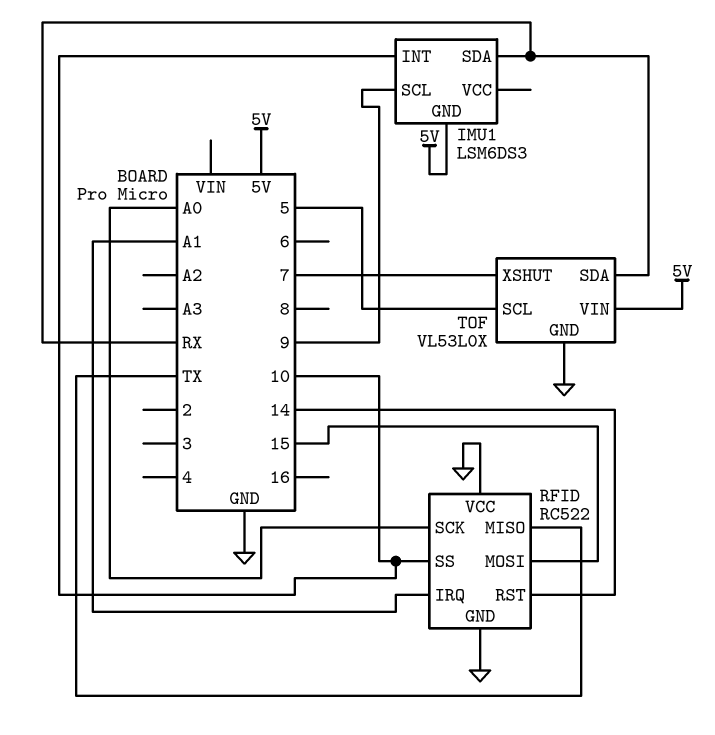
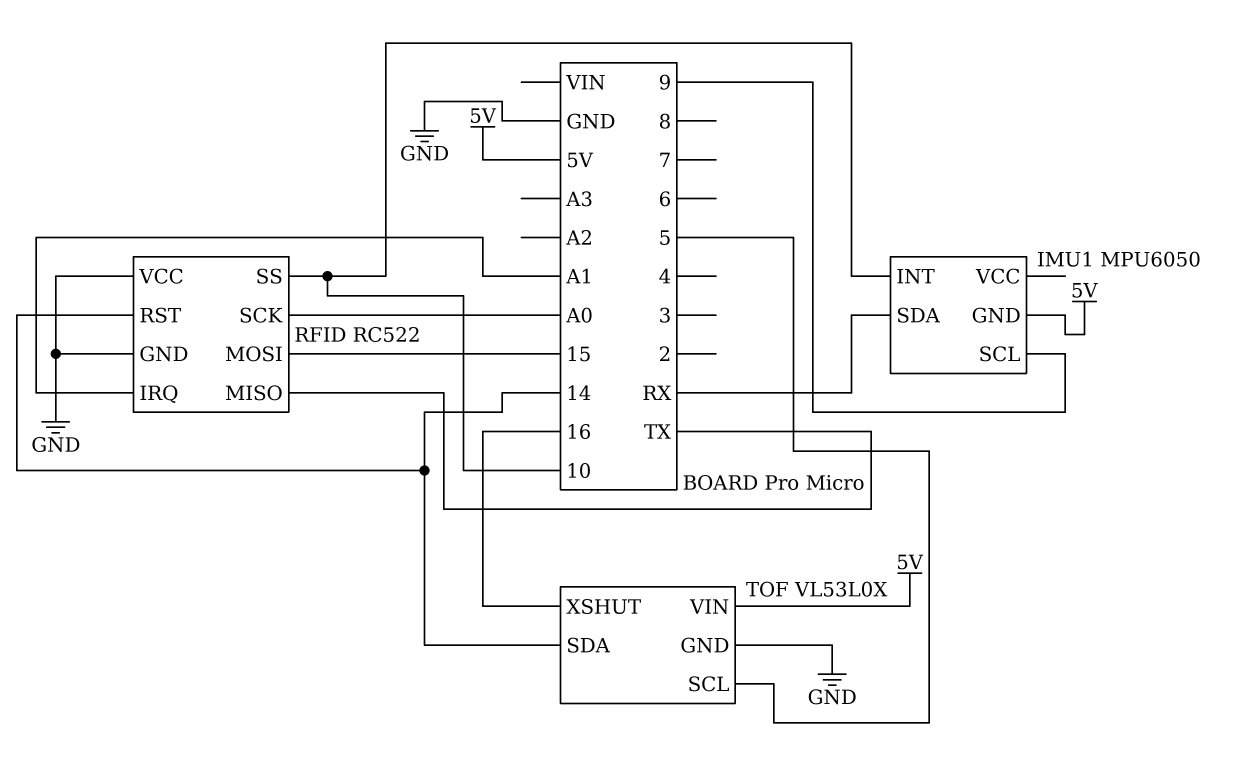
IMU1: LSM6DS3 -> MPU6050
TOF pin SDA: RX -> 14
TOF pin XSHUT: 7 -> 16

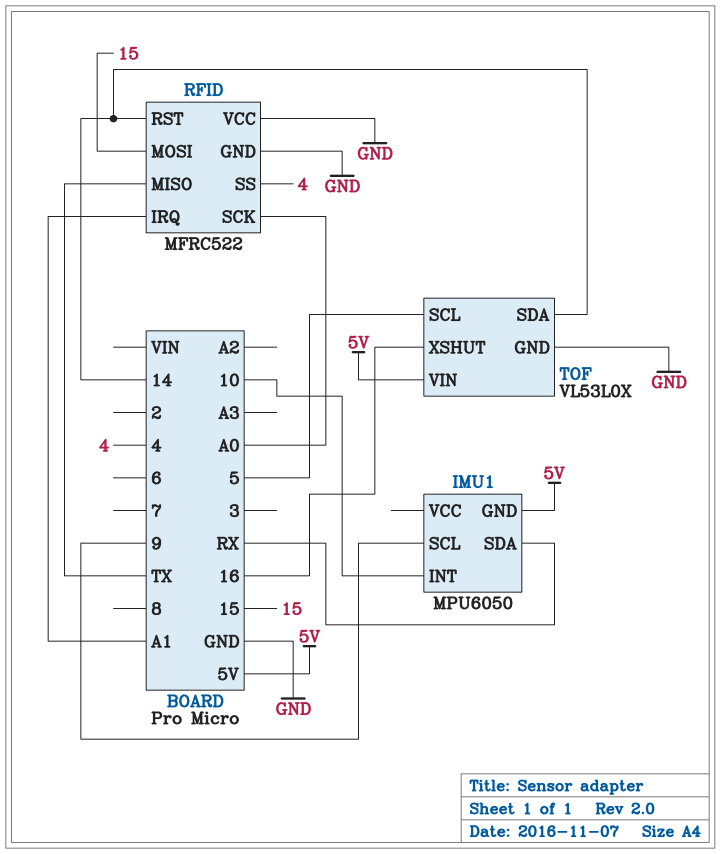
RFID: RC522 -> MFRC522
RFID pin SS: 10 -> 4

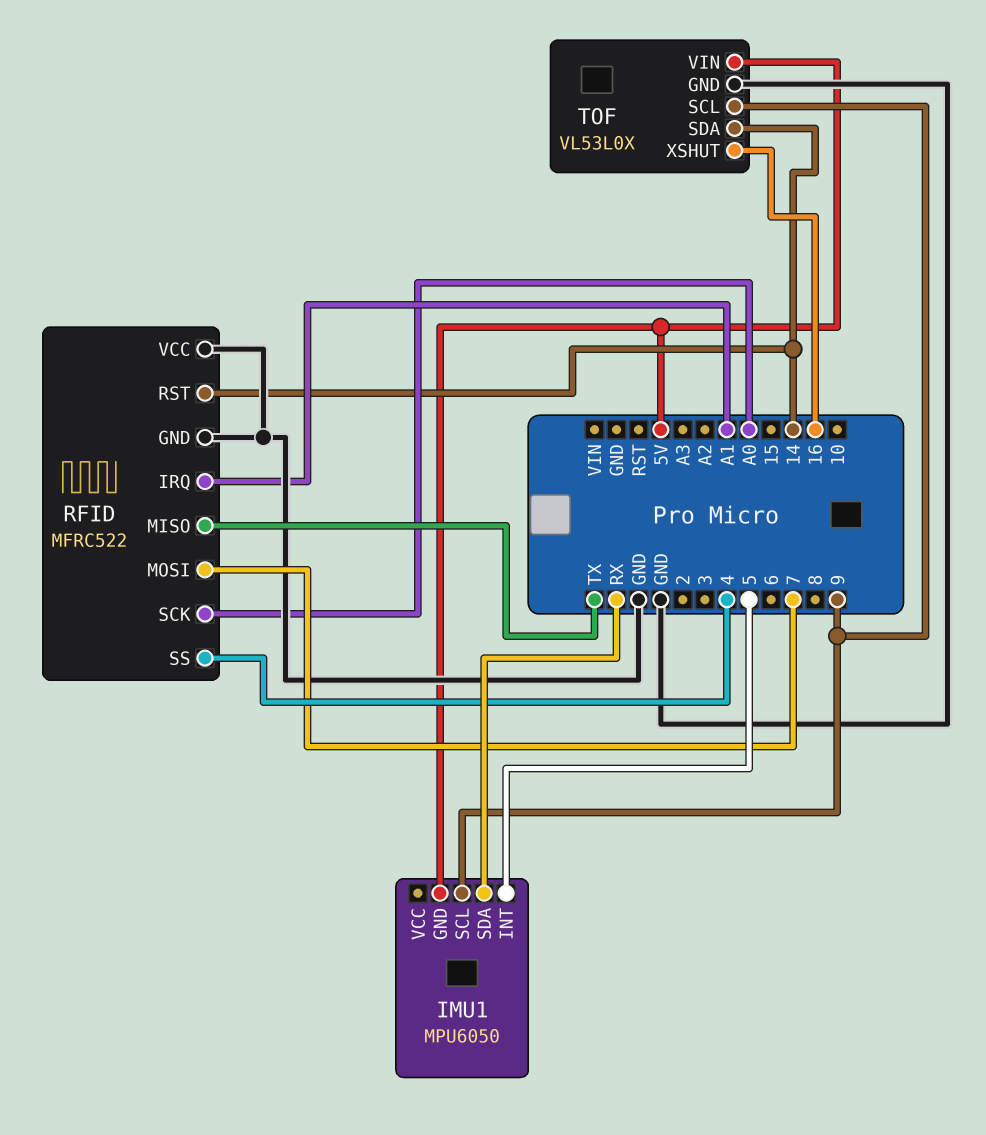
IMU1 pin INT: 10 -> 5
RFID pin MOSI: 15 -> 7
TOF pin SCL: 5 -> 9

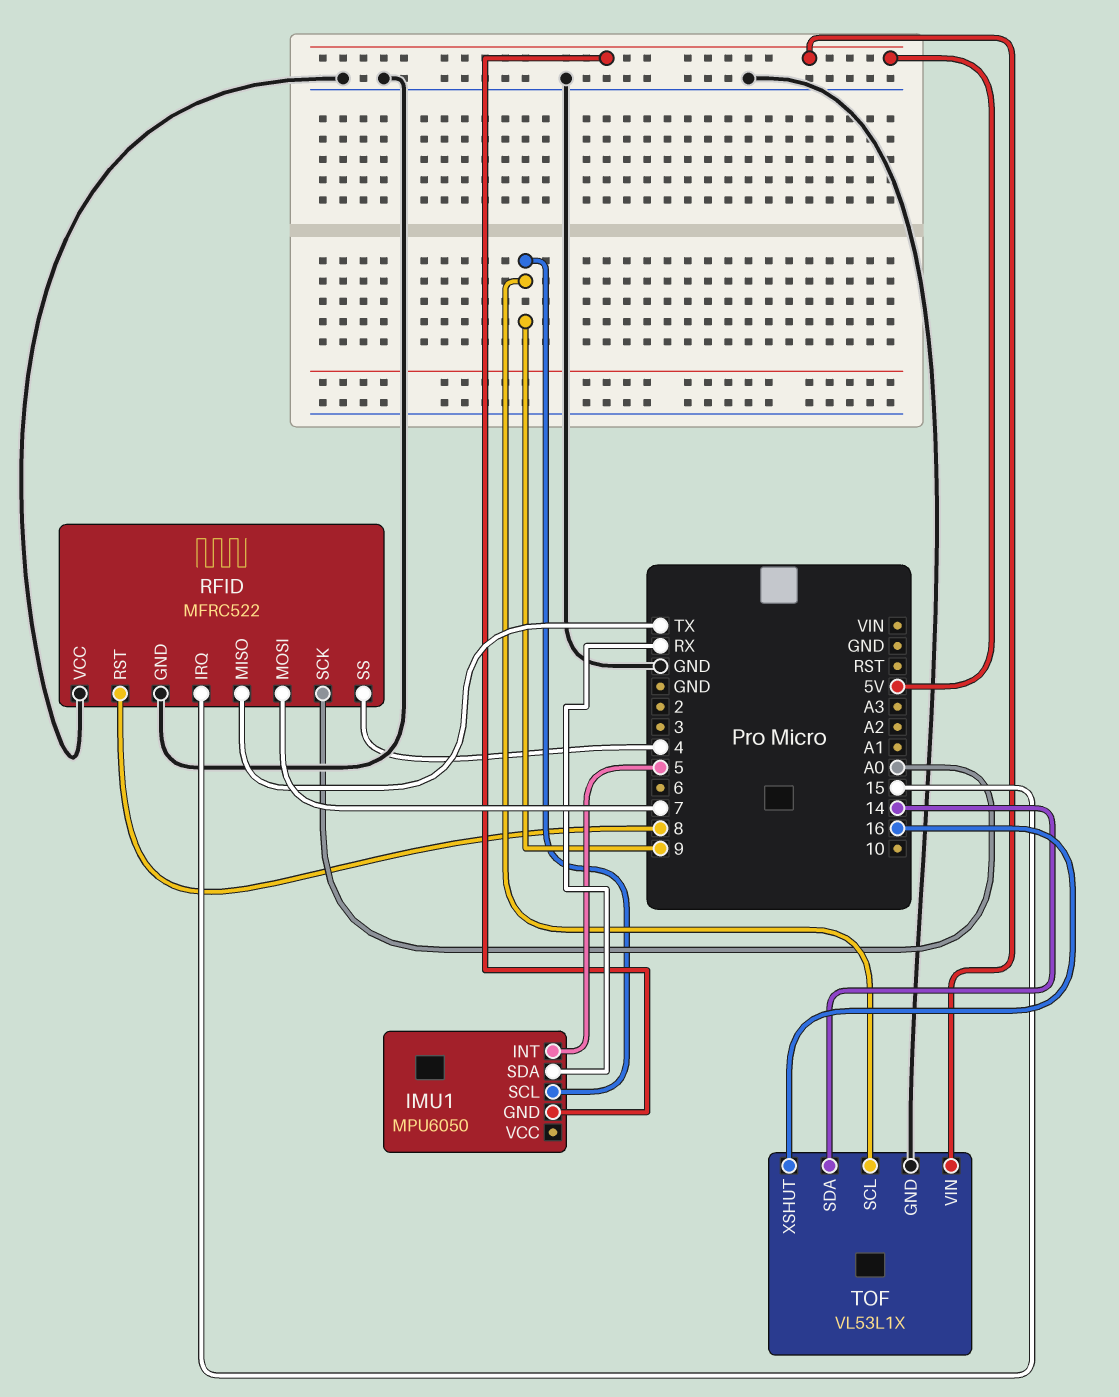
RFID pin IRQ: A1 -> 15
RFID pin RST: 14 -> 8
TOF: VL53L0X -> VL53L1X

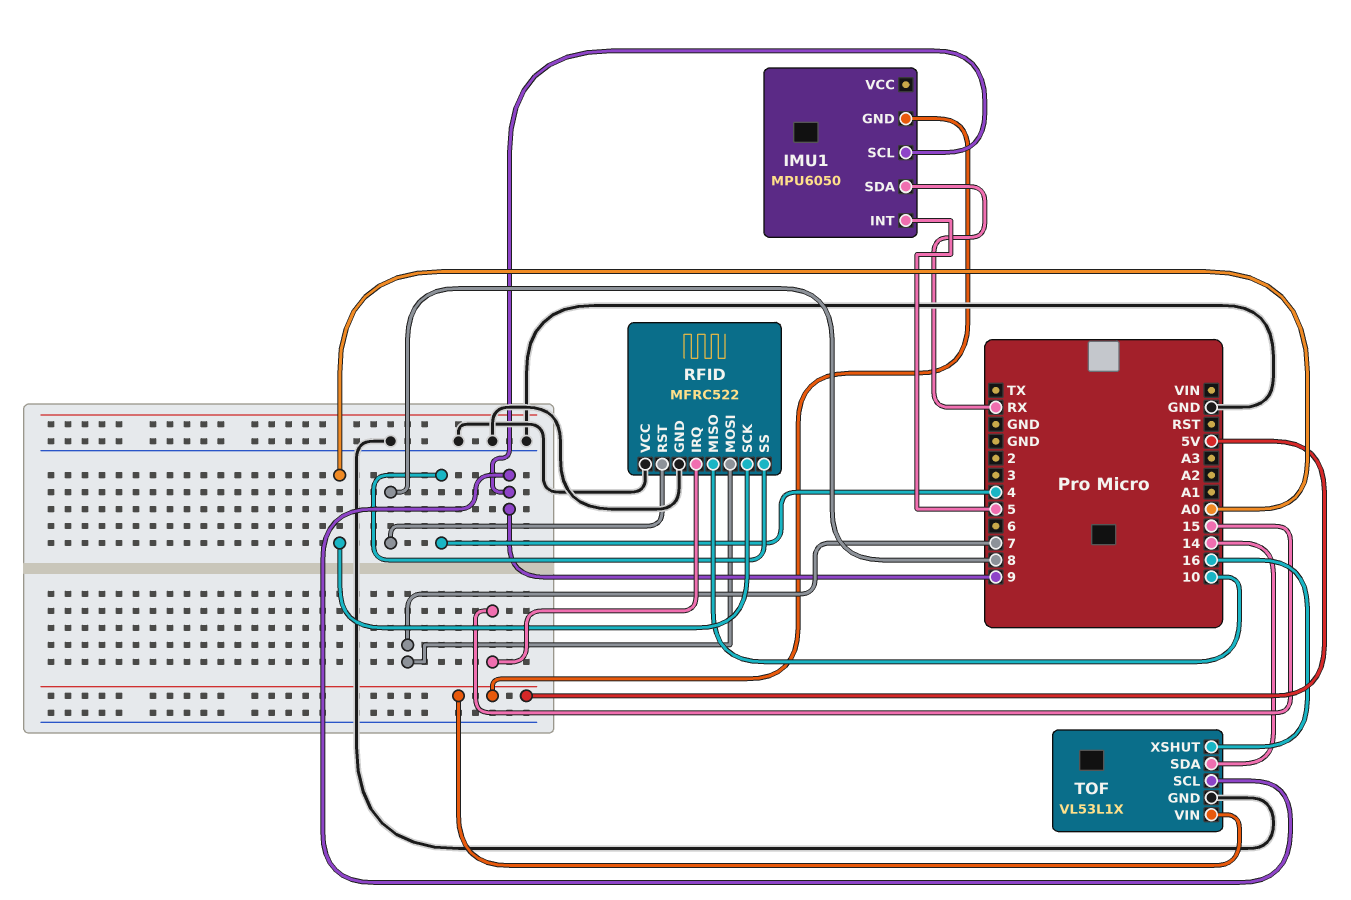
RFID pin MISO: TX -> 10

